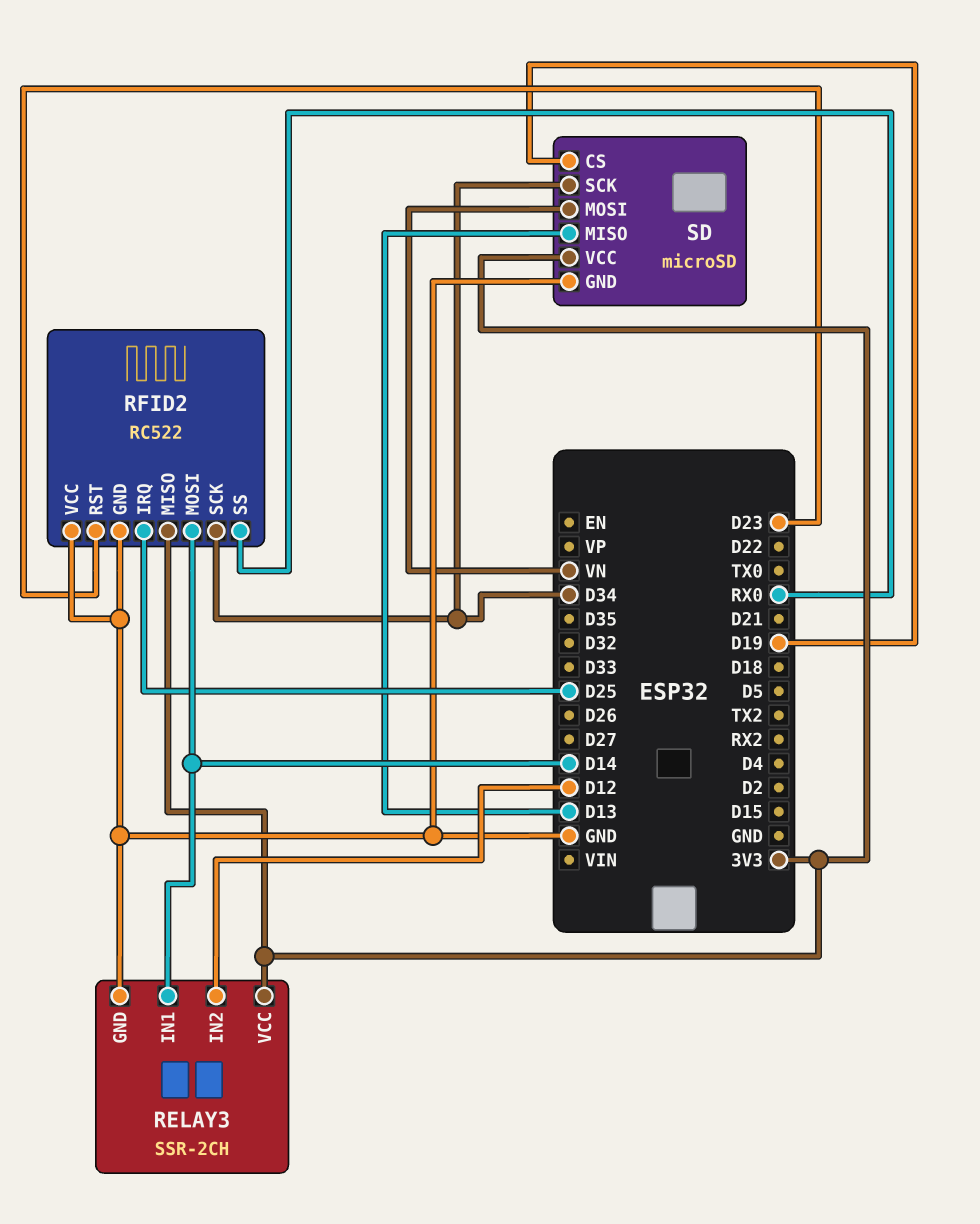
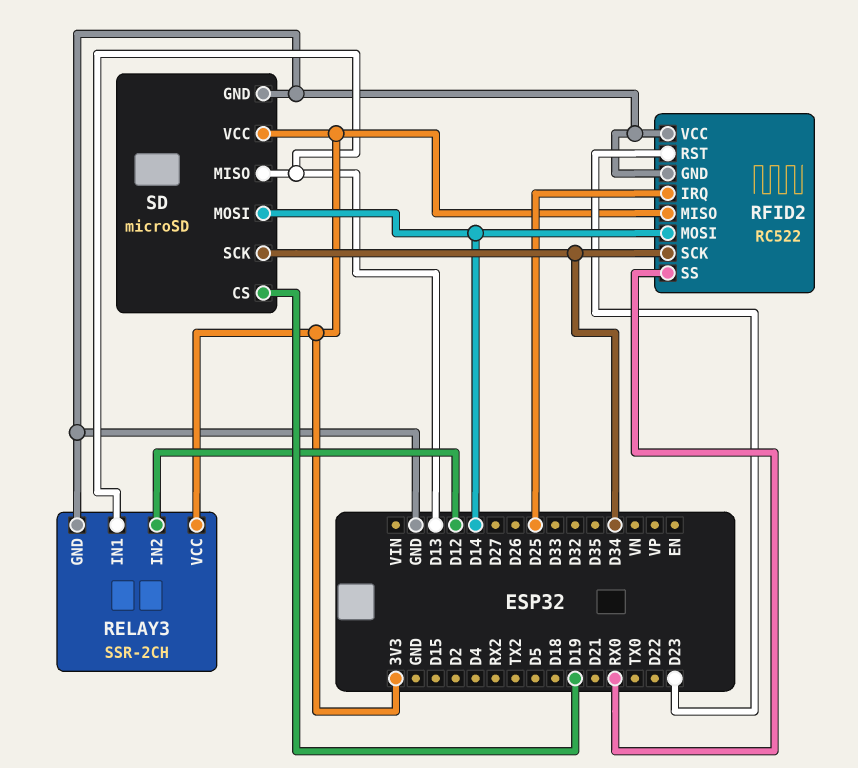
RELAY3 pin IN1: D14 -> D13
SD pin MOSI: VN -> D14

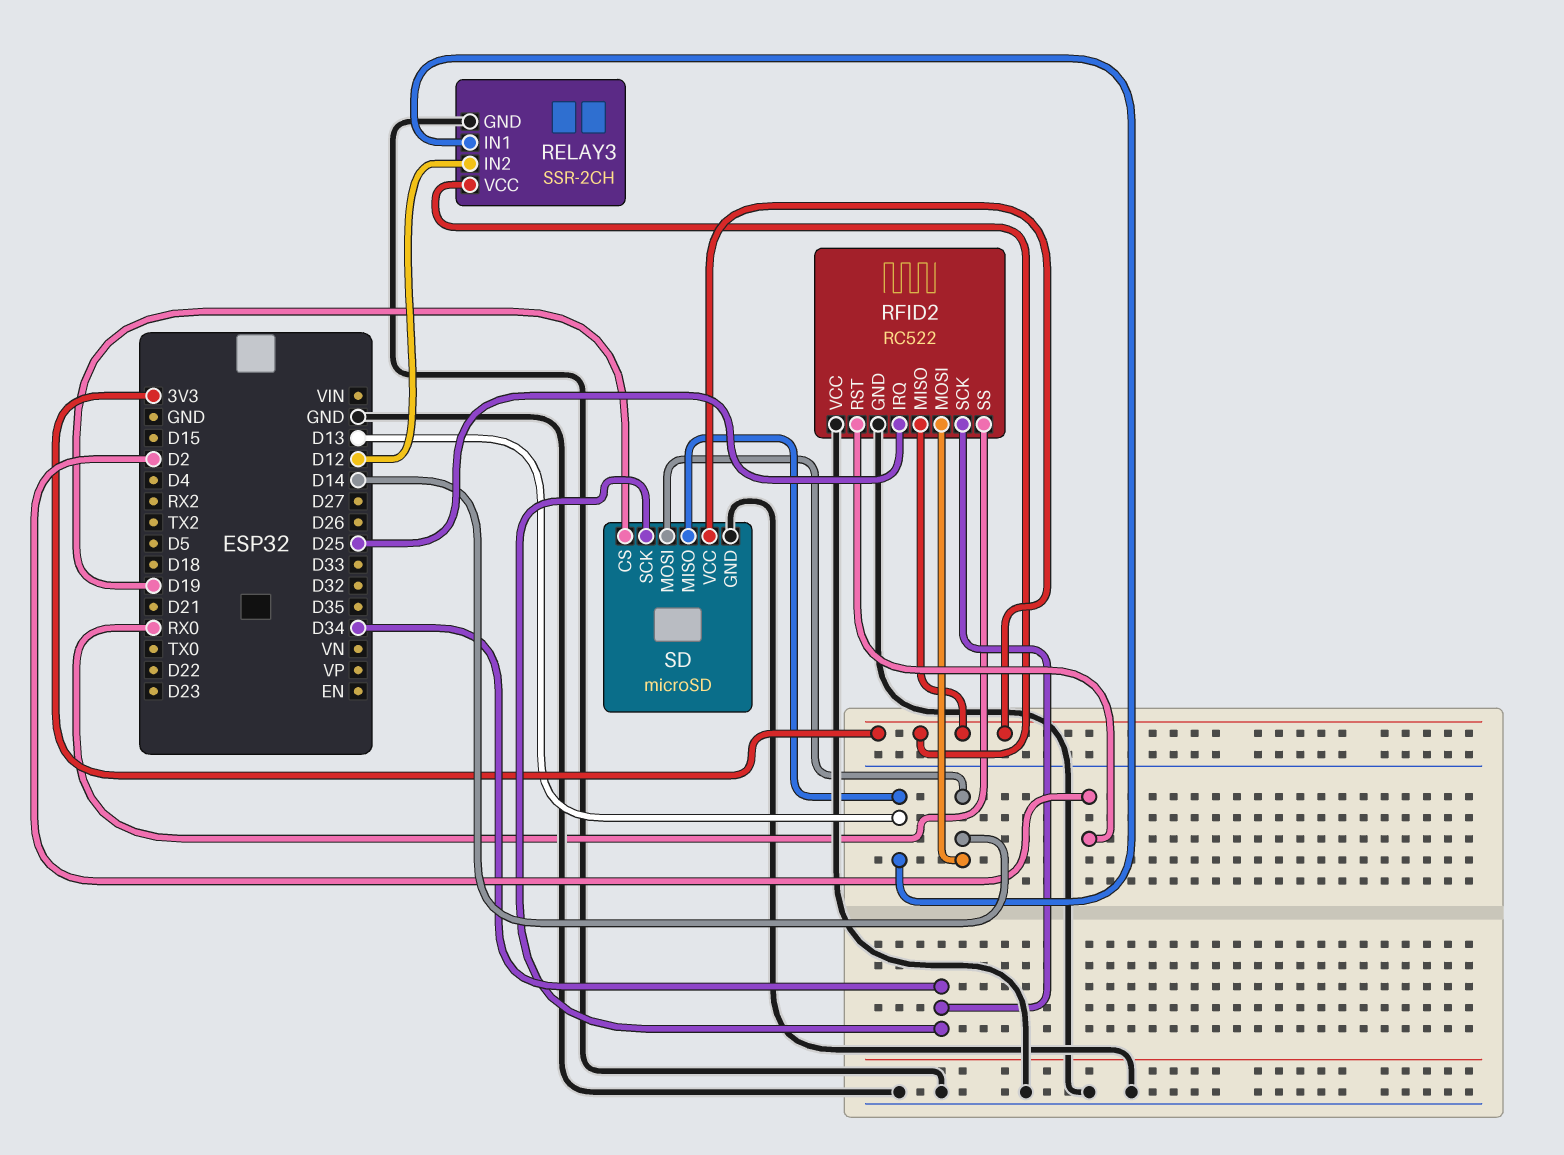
RFID2 pin RST: D23 -> D2

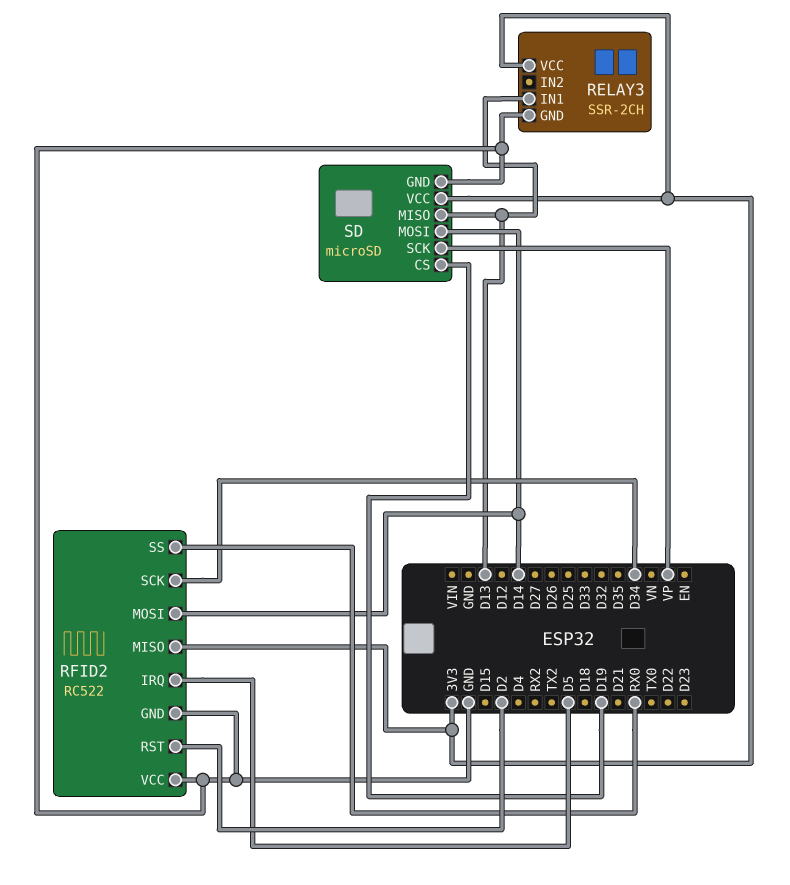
RELAY3 pin IN2: D12 -> none
RFID2 pin IRQ: D25 -> D5
SD pin SCK: D34 -> VP

